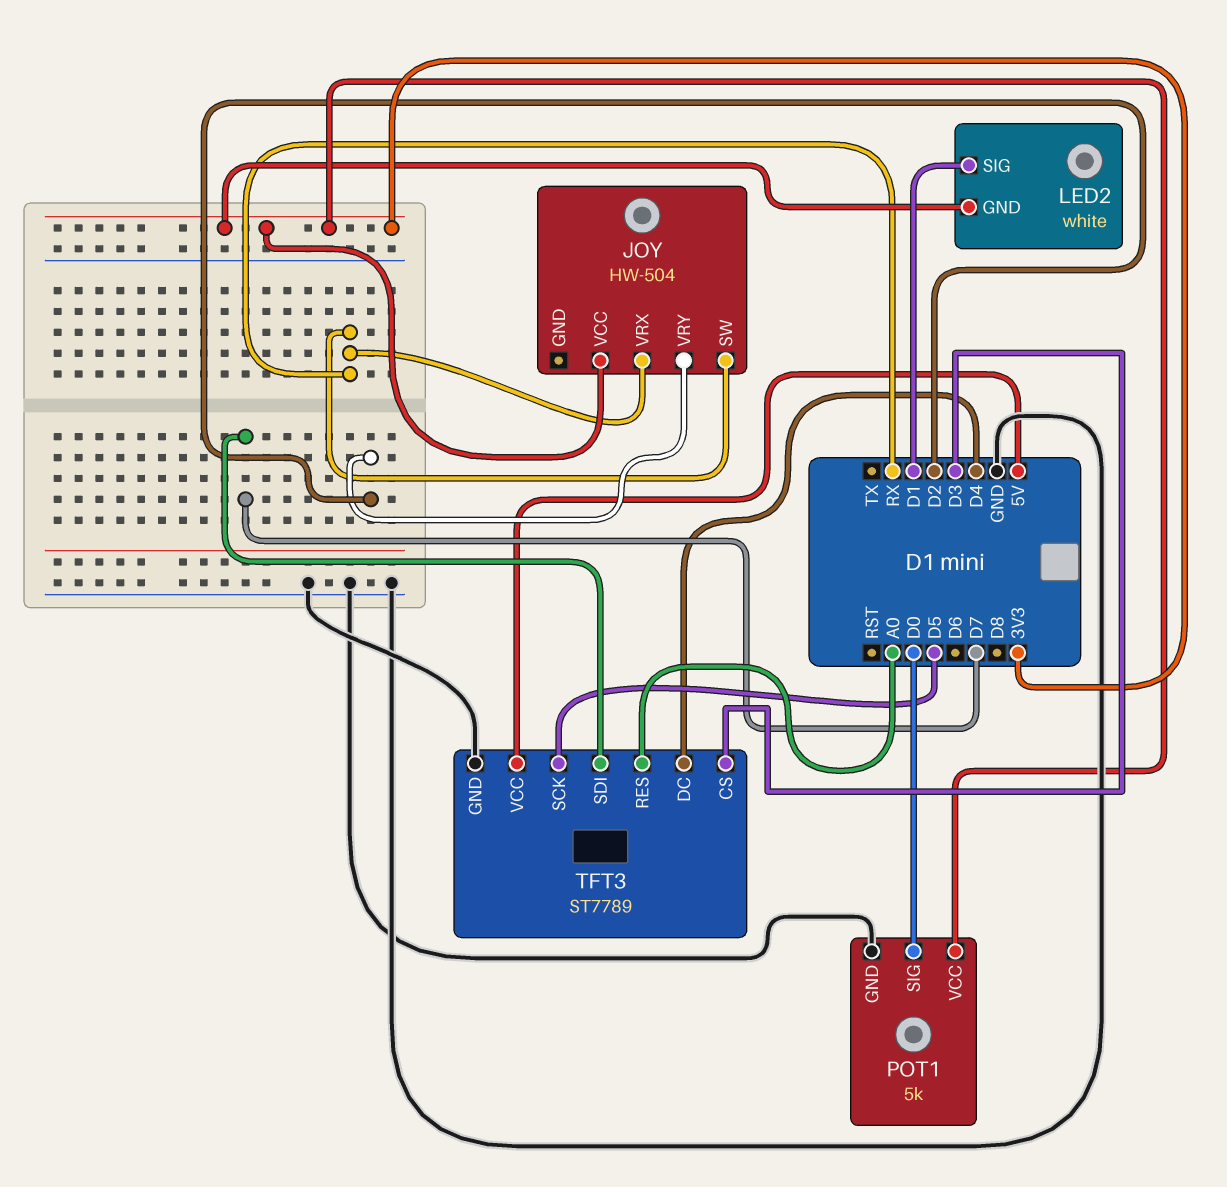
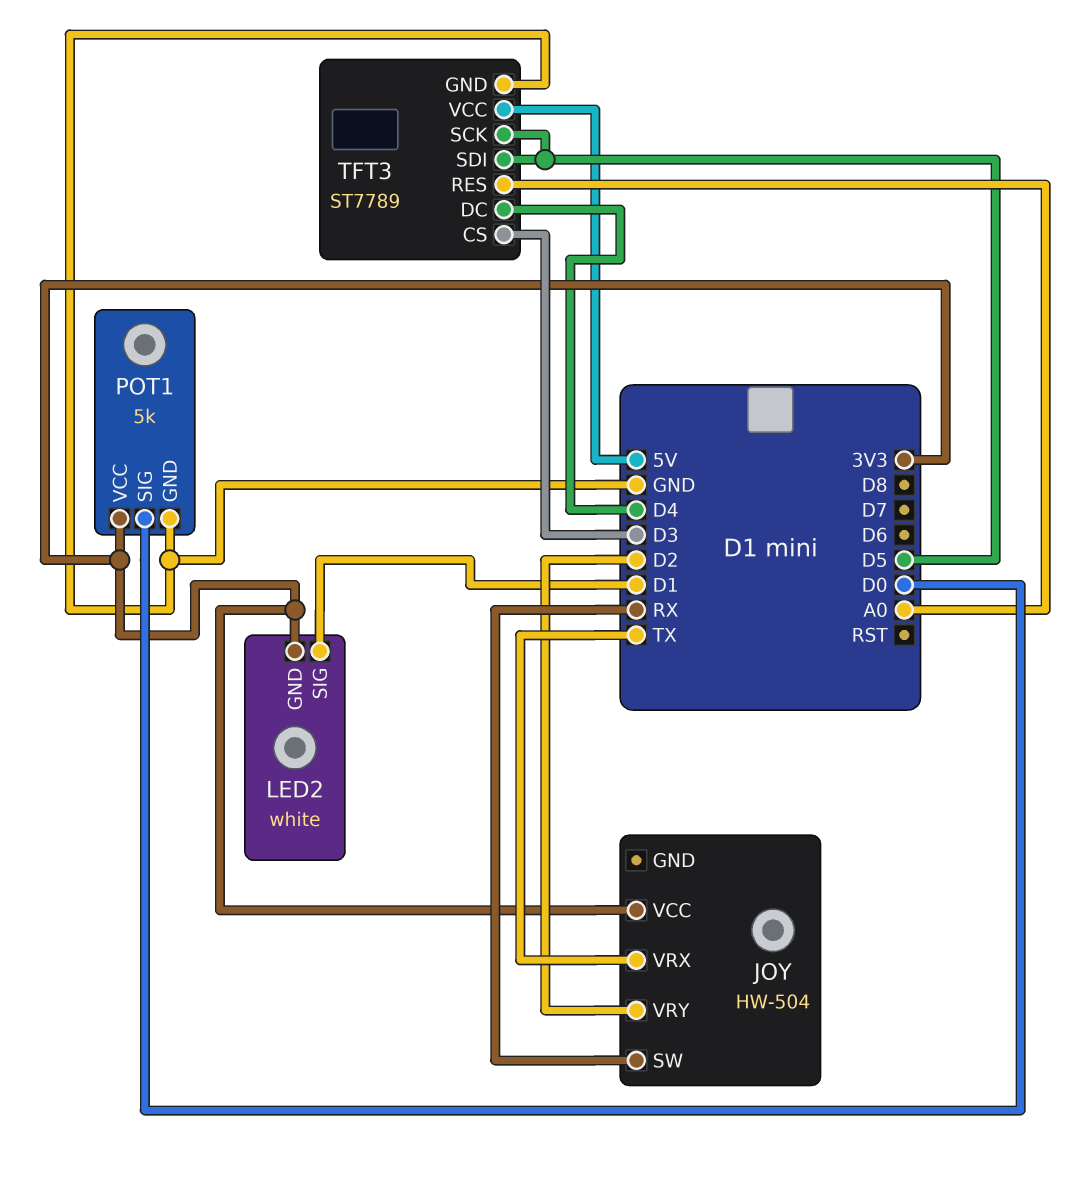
JOY pin VRX: RX -> TX
TFT3 pin SDI: D7 -> D5

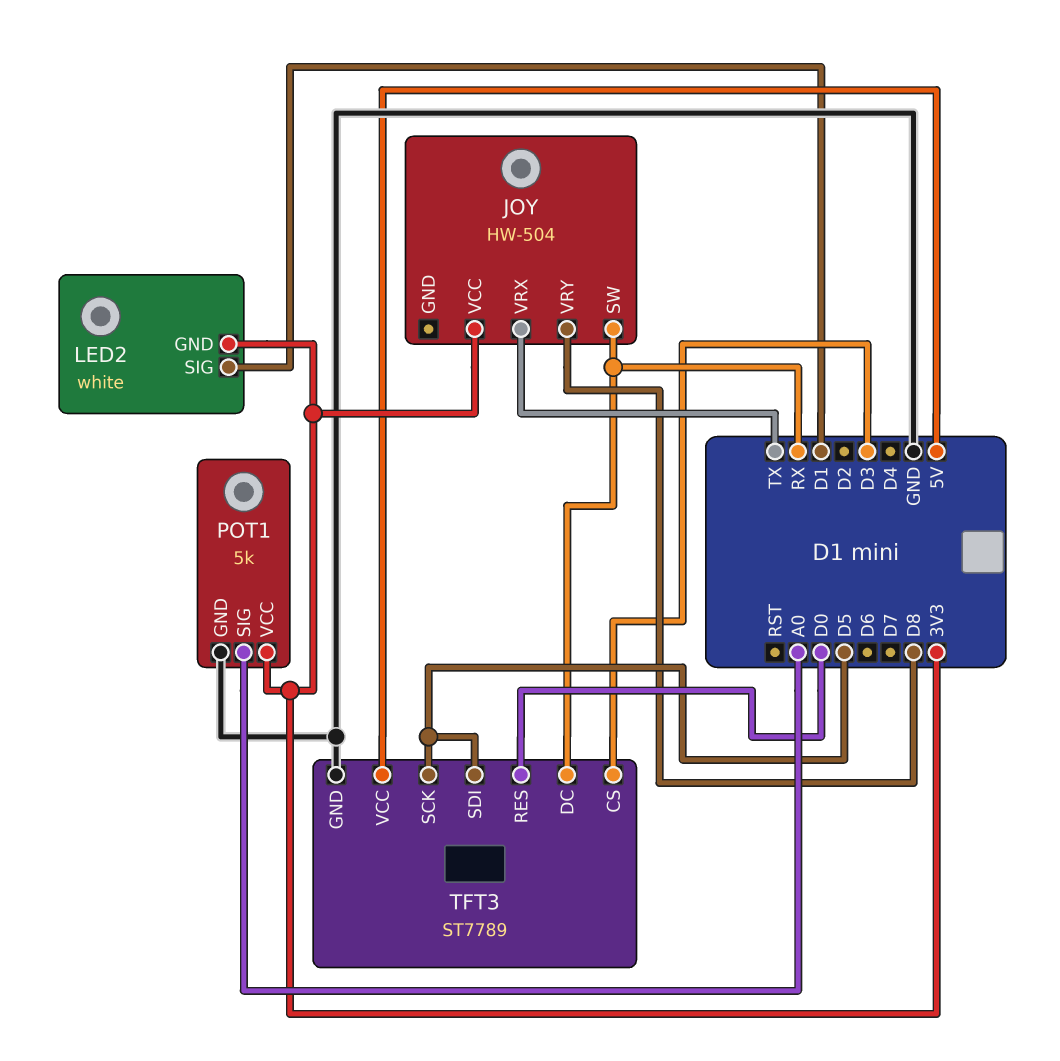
JOY pin VRY: D2 -> D8
POT1 pin SIG: D0 -> A0
TFT3 pin DC: D4 -> RX
TFT3 pin RES: A0 -> D0

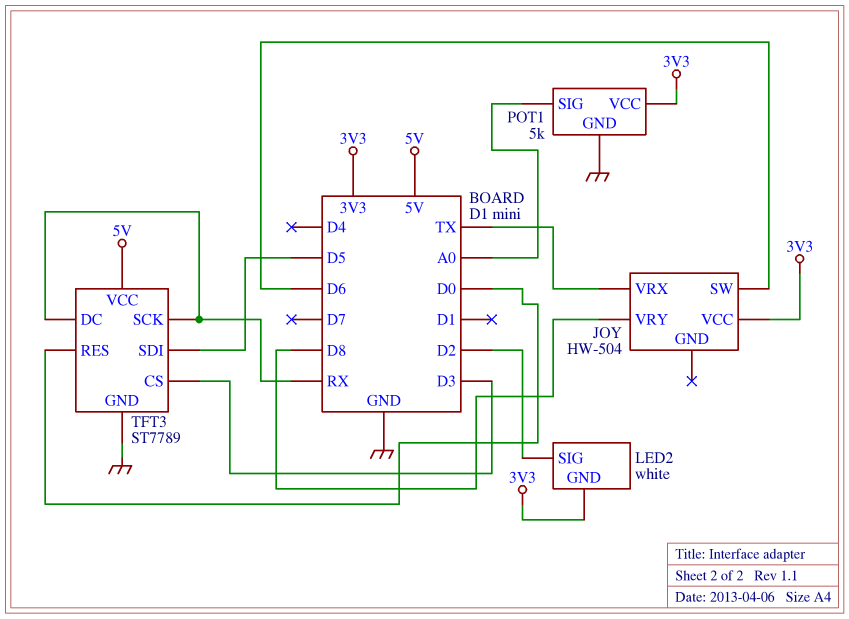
JOY pin SW: RX -> D6
LED2 pin SIG: D1 -> D2
TFT3 pin SCK: D5 -> RX

